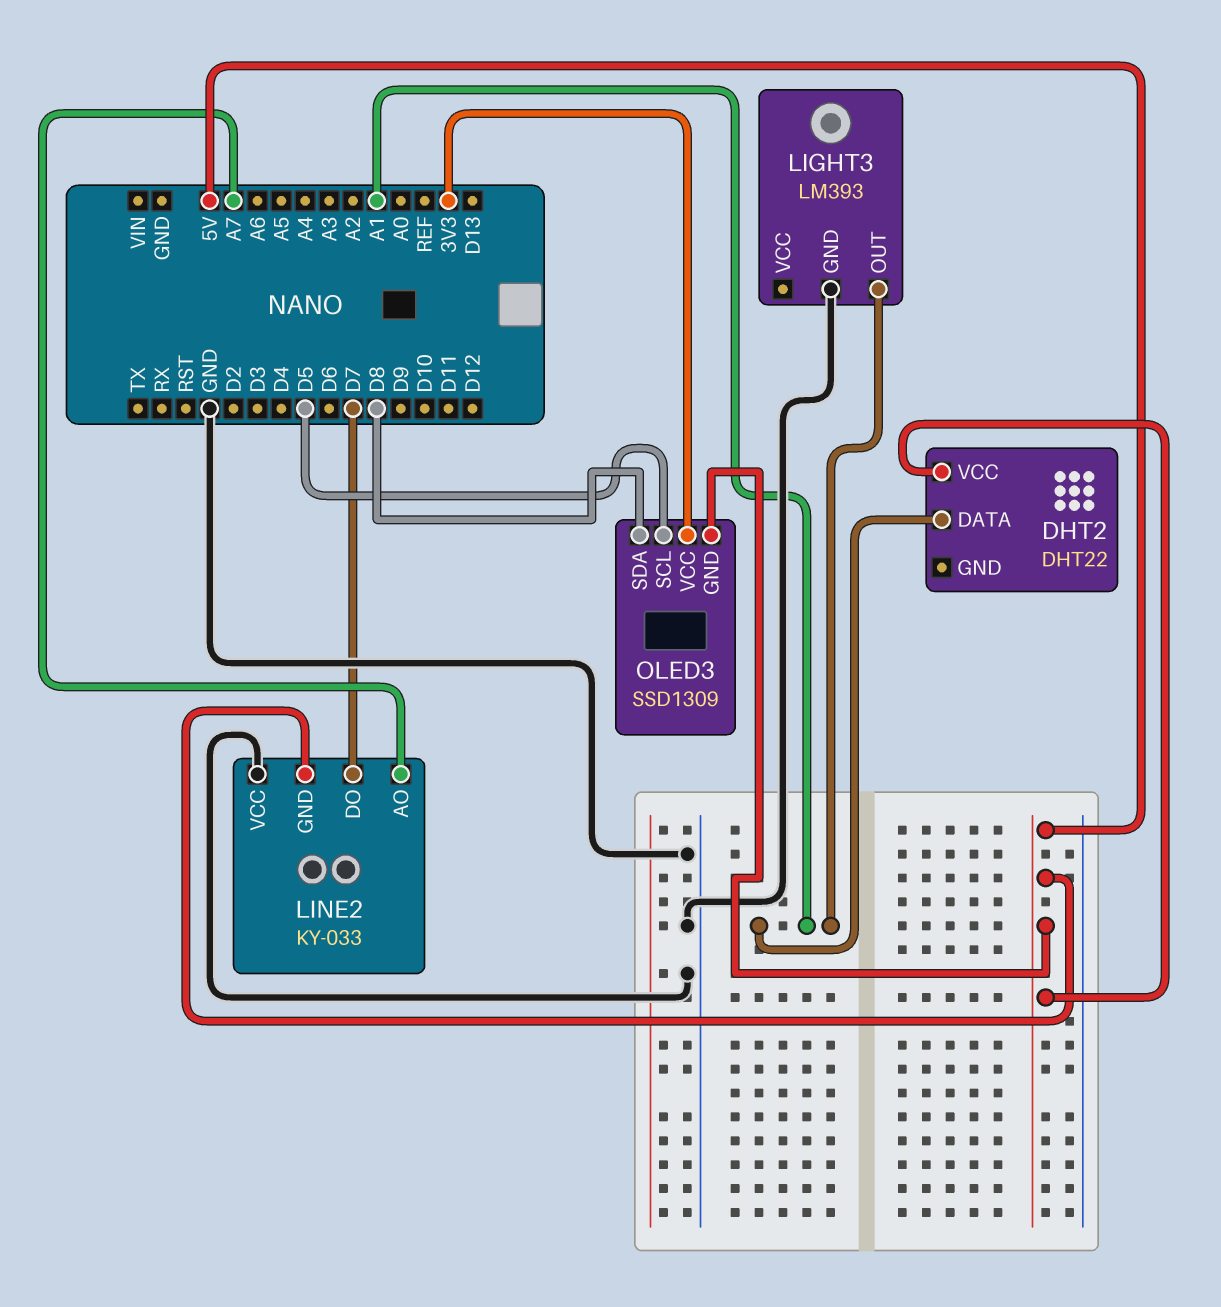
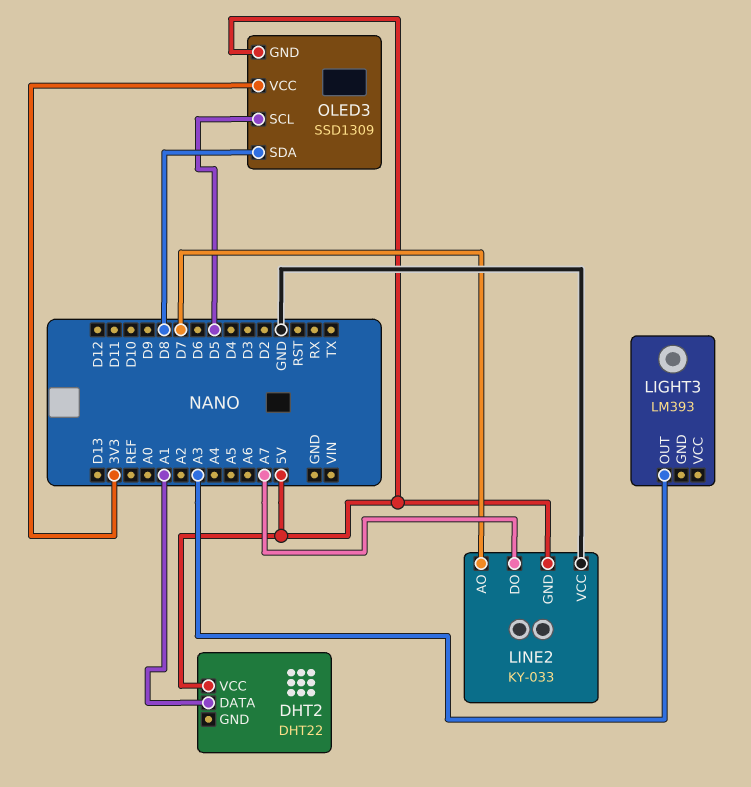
LIGHT3 pin GND: GND -> none
LIGHT3 pin OUT: A1 -> A3
LINE2 pin AO: A7 -> D7
LINE2 pin DO: D7 -> A7

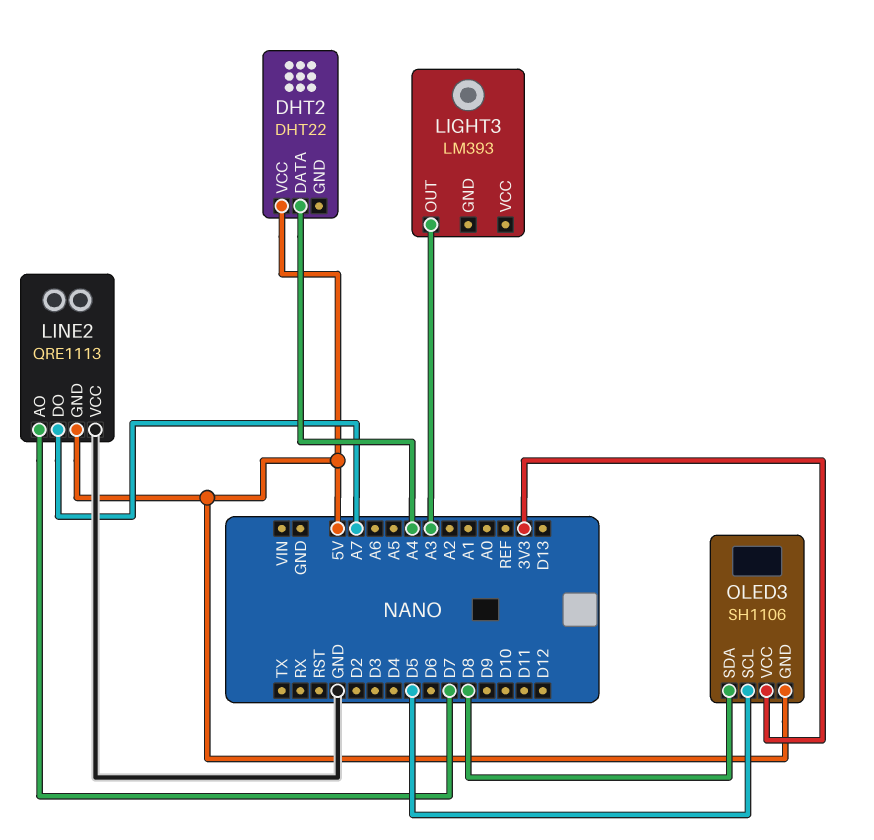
DHT2 pin DATA: A1 -> A4
LINE2: KY-033 -> QRE1113
OLED3: SSD1309 -> SH1106

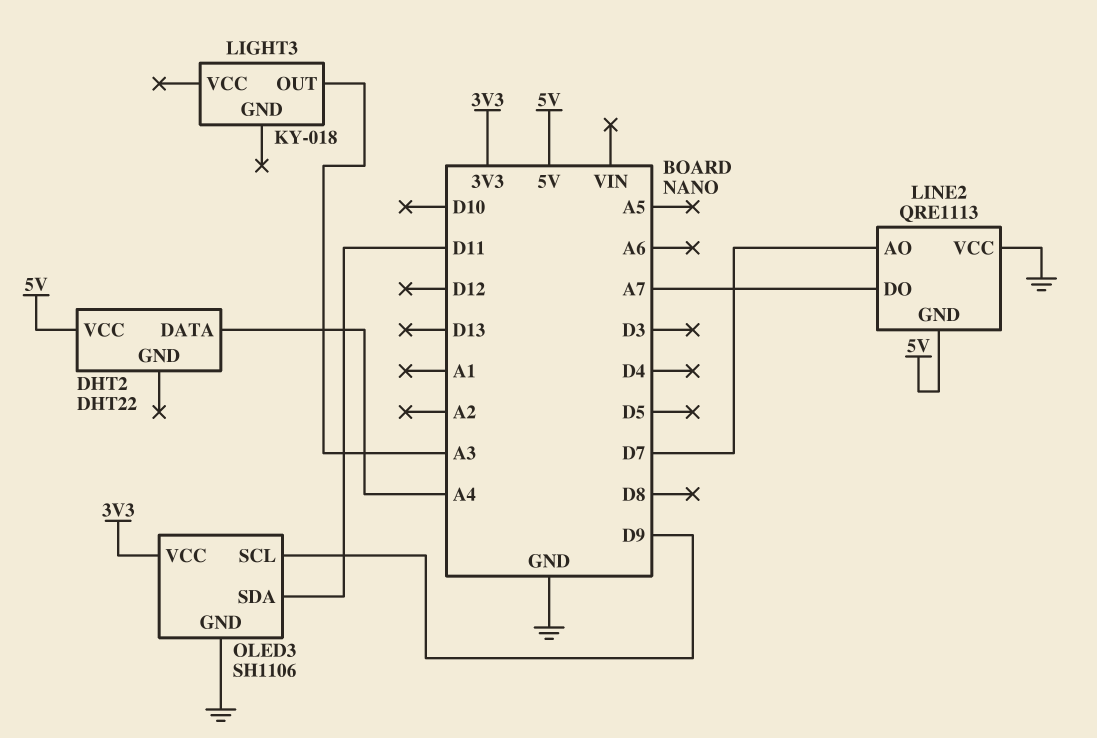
LIGHT3: LM393 -> KY-018
OLED3 pin GND: 5V -> GND
OLED3 pin SCL: D5 -> D9
OLED3 pin SDA: D8 -> D11

